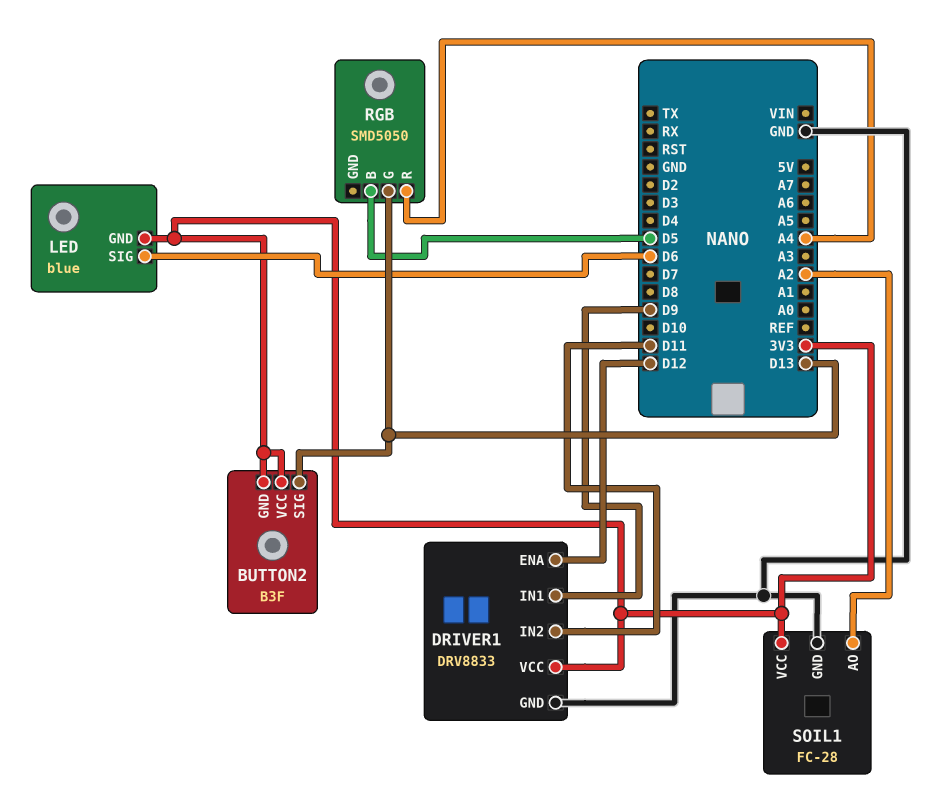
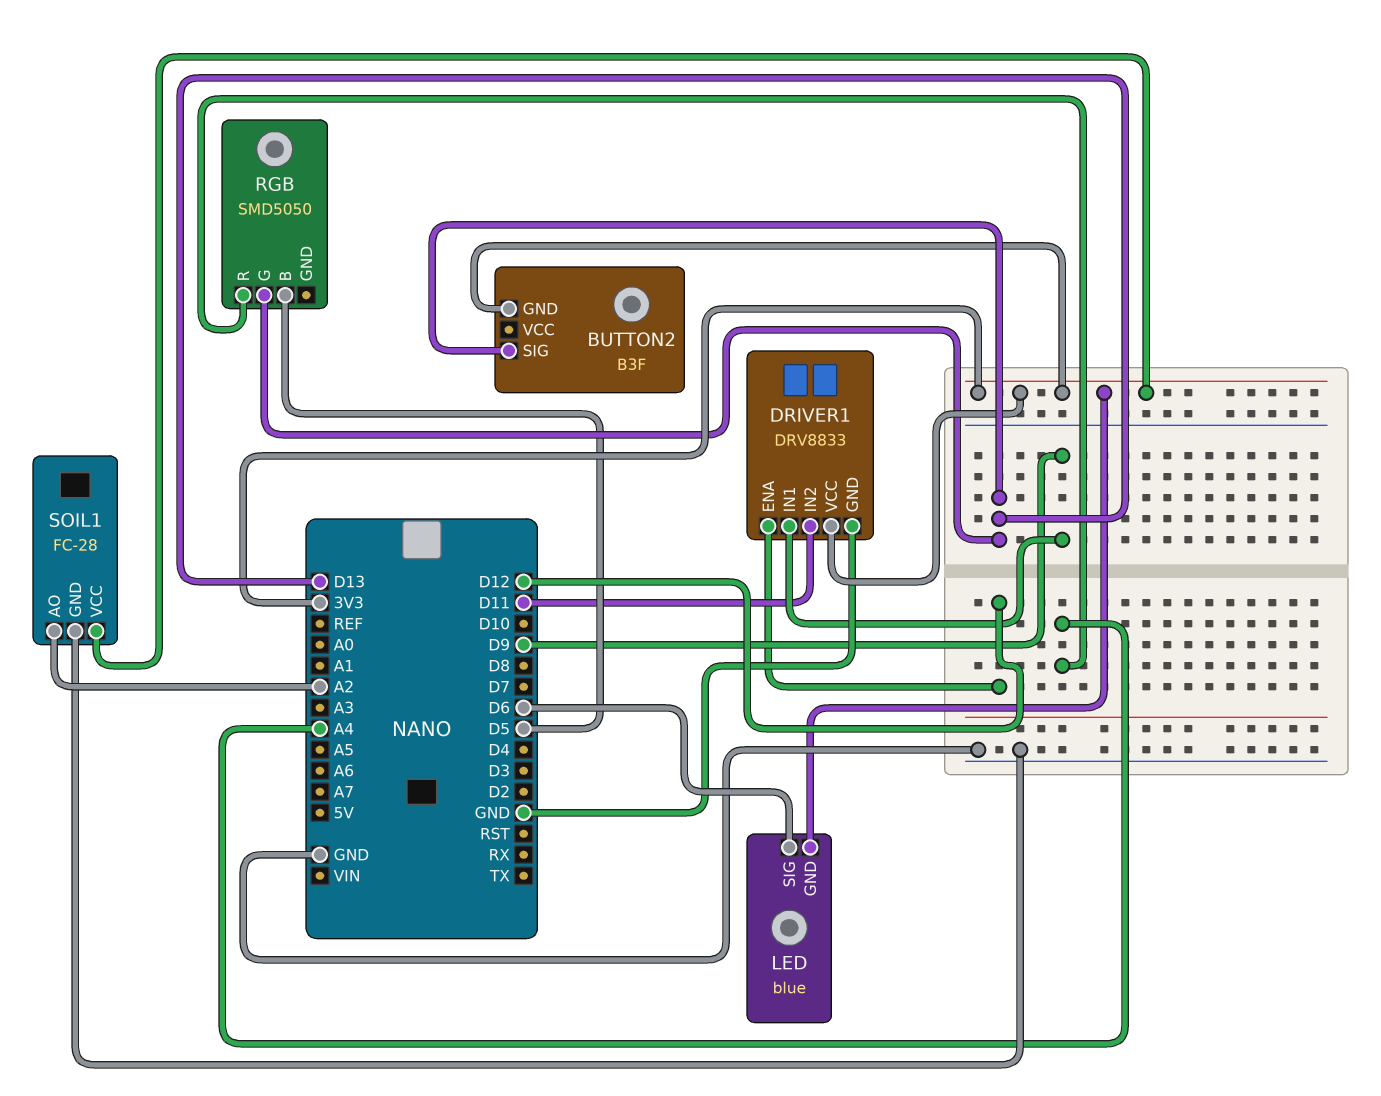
BUTTON2 pin VCC: 3V3 -> none

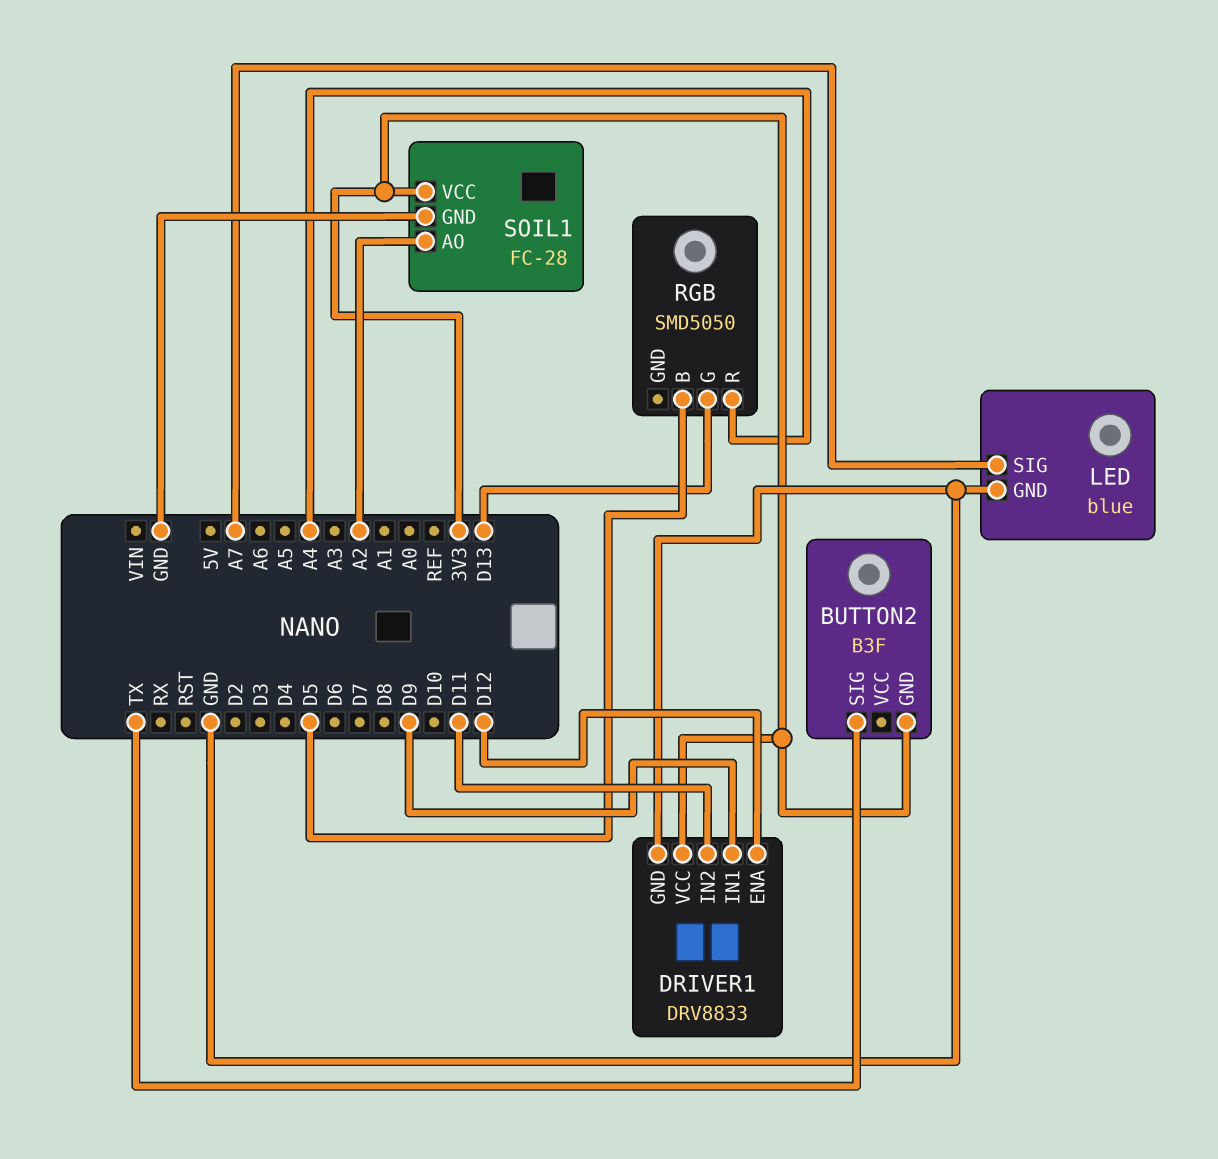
BUTTON2 pin SIG: D13 -> TX
LED pin GND: 3V3 -> GND
LED pin SIG: D6 -> A7

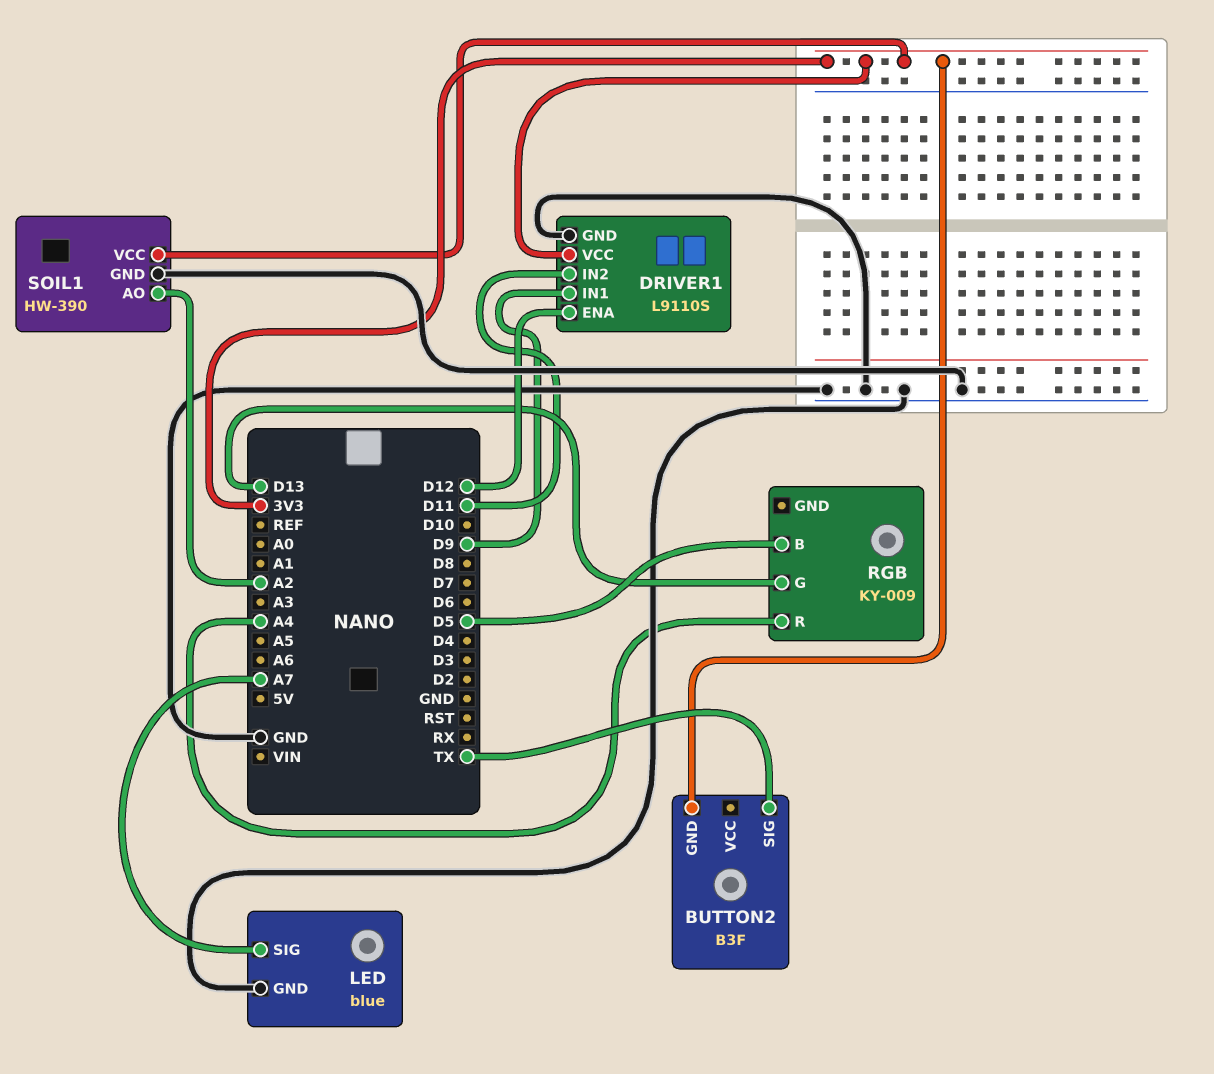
DRIVER1: DRV8833 -> L9110S
RGB: SMD5050 -> KY-009
SOIL1: FC-28 -> HW-390

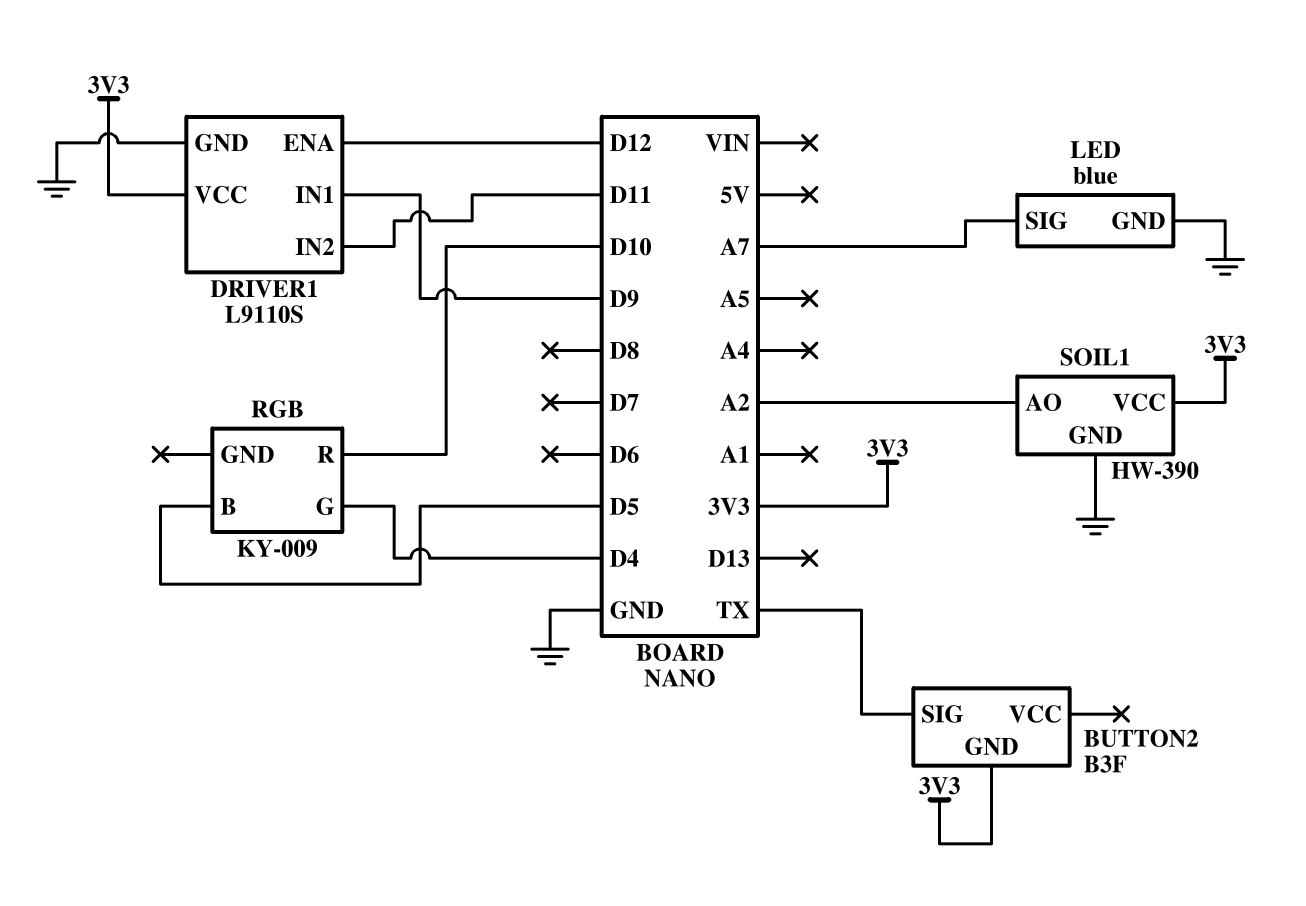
RGB pin G: D13 -> D4
RGB pin R: A4 -> D10

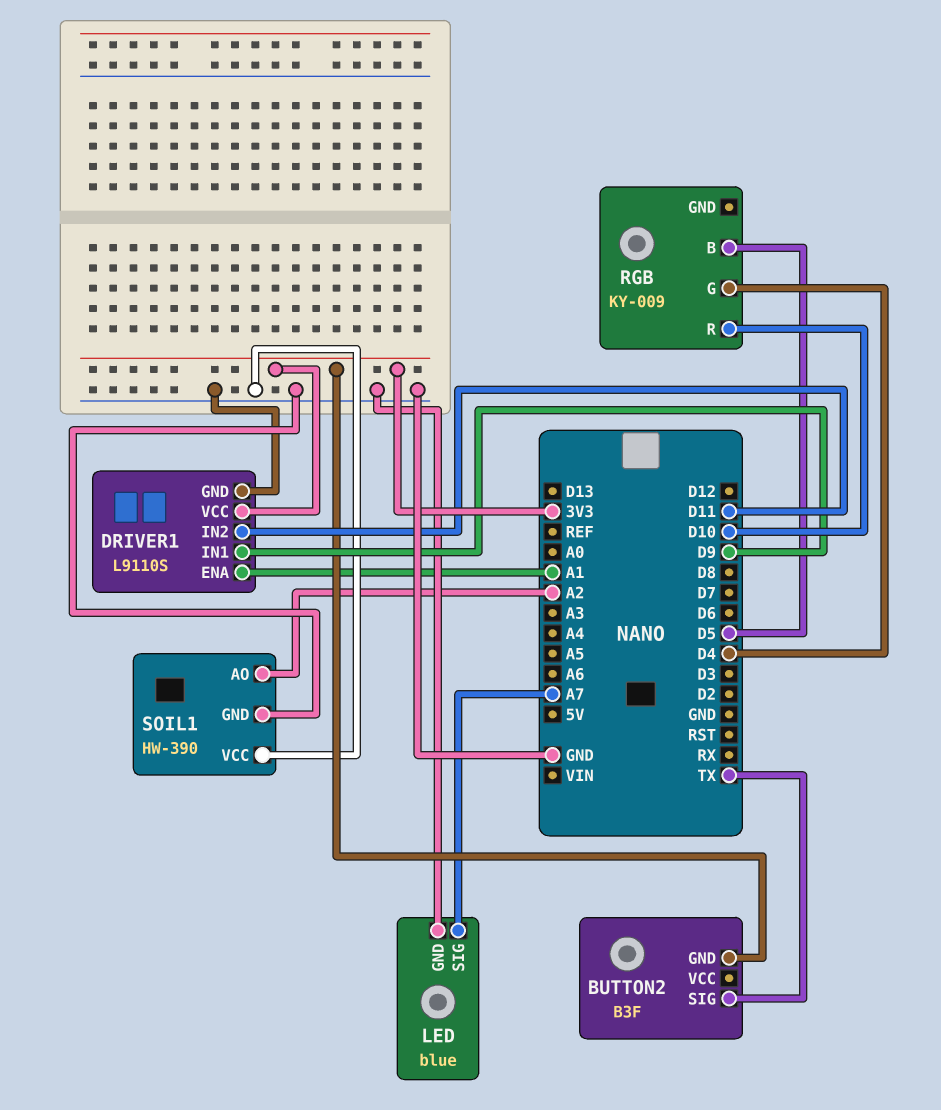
DRIVER1 pin ENA: D12 -> A1
SOIL1 pin VCC: 3V3 -> GND

